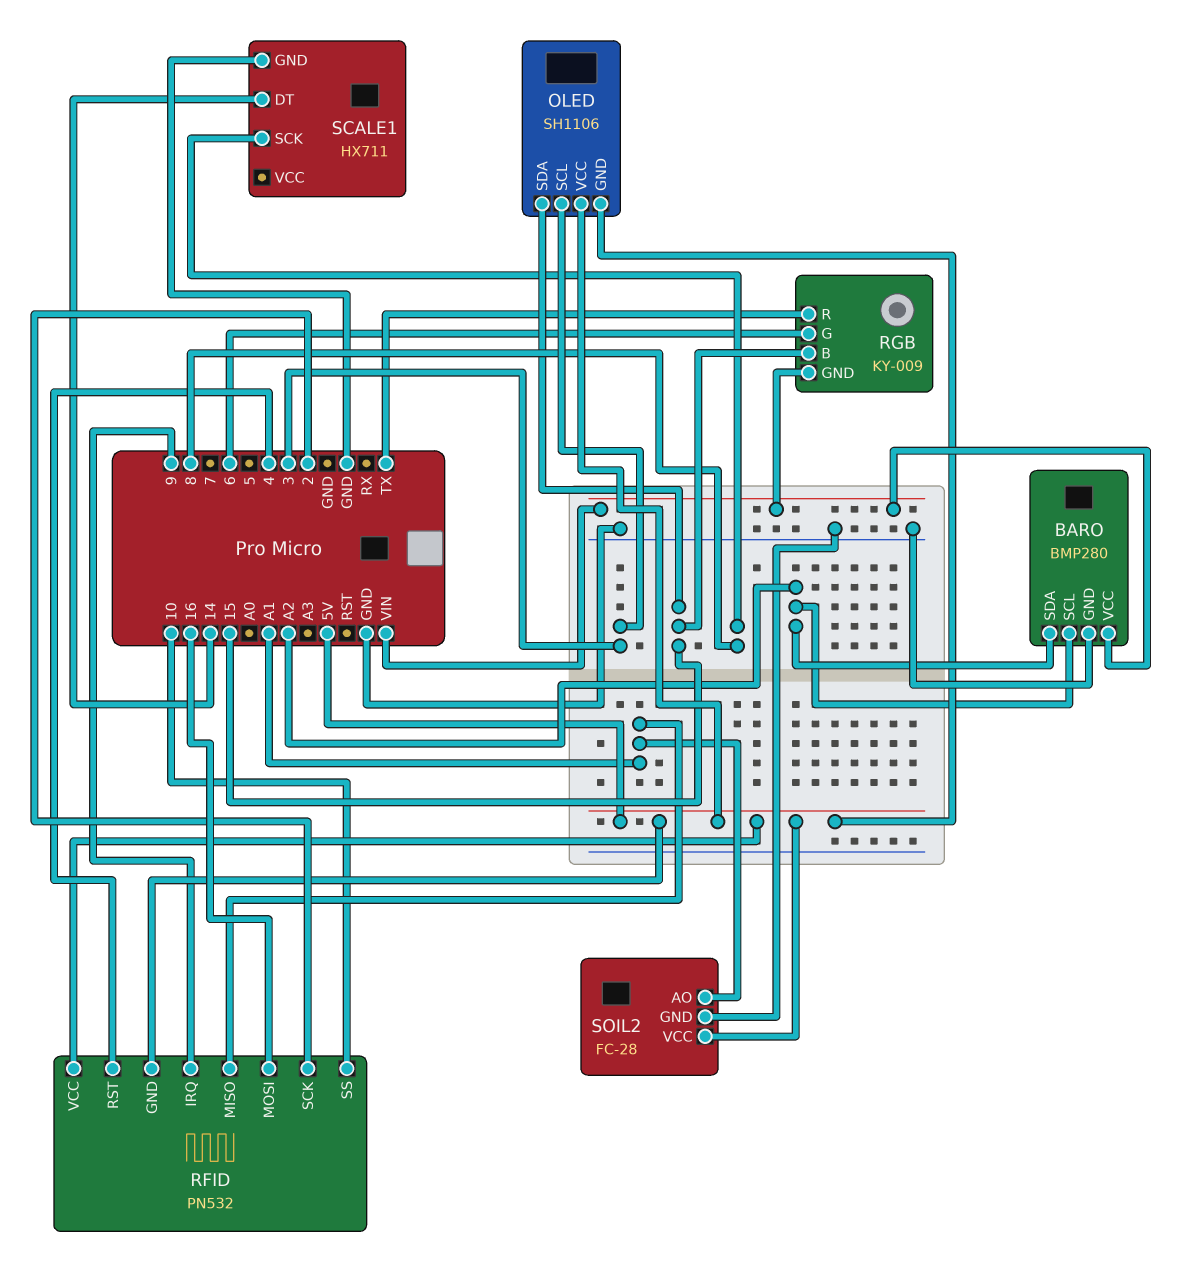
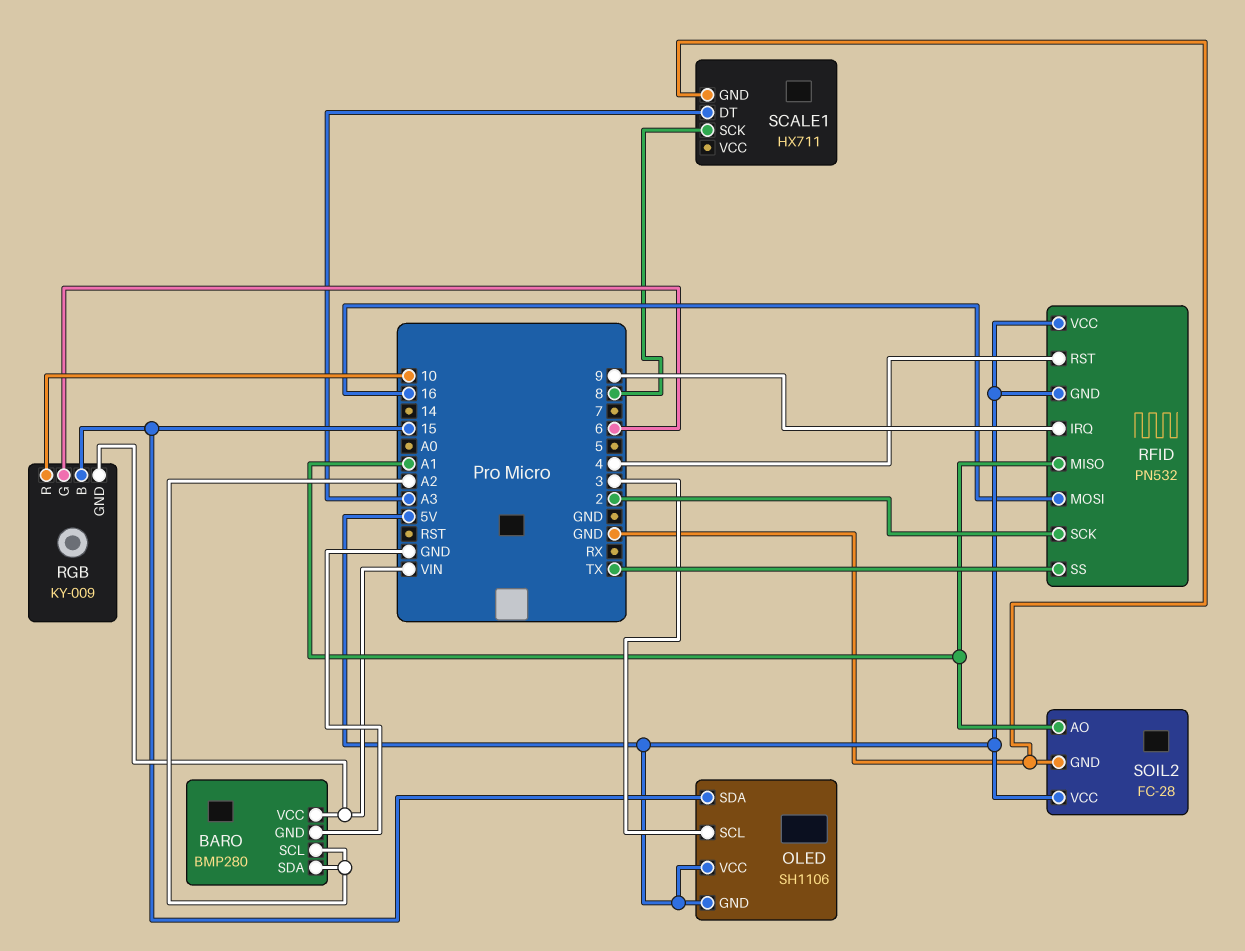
RFID pin SS: 10 -> TX
RGB pin R: TX -> 10
SCALE1 pin DT: 14 -> A3

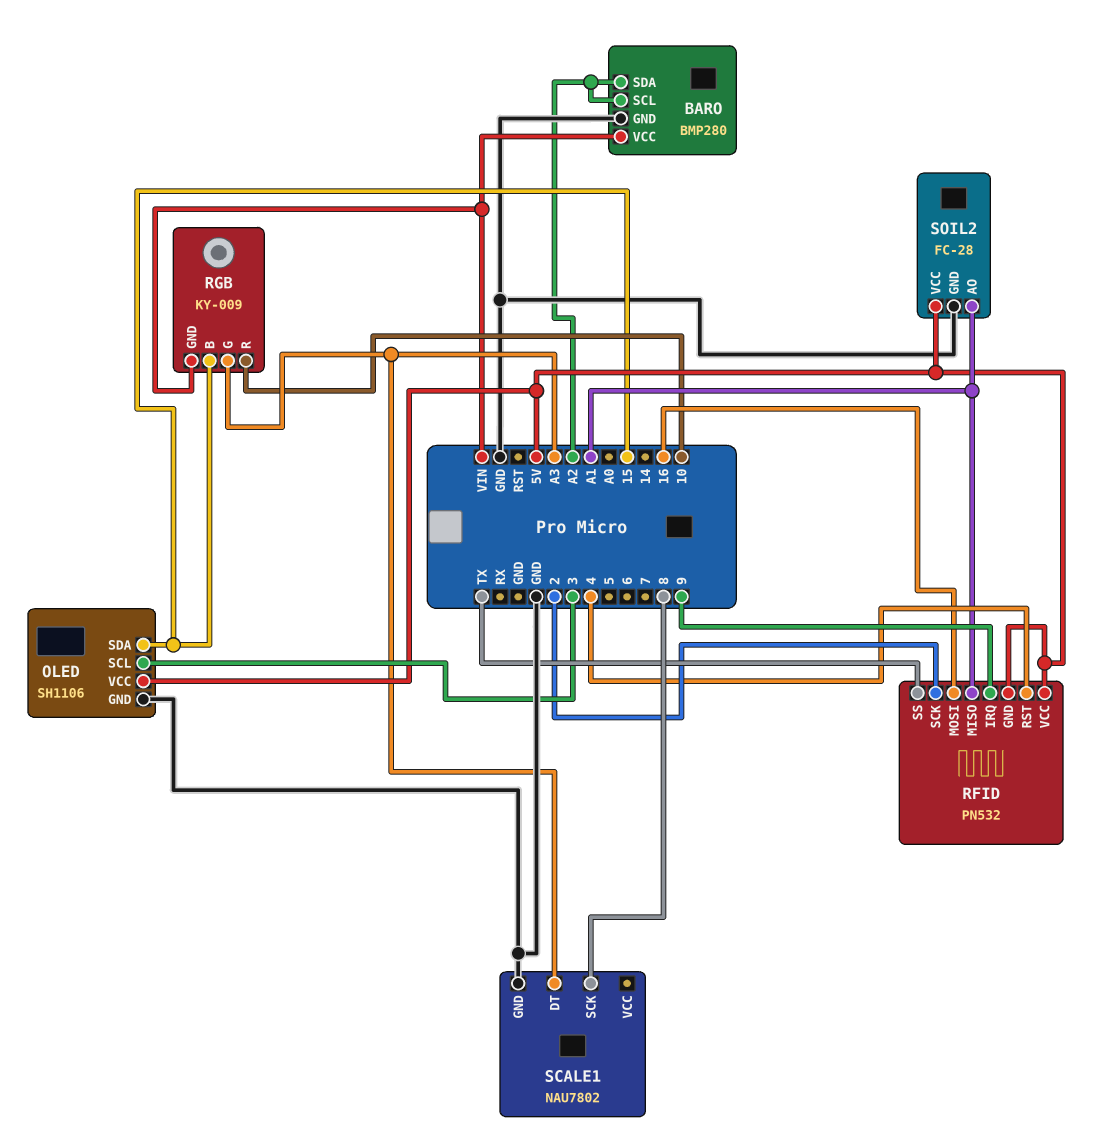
OLED pin GND: 5V -> GND
RGB pin G: 6 -> A3
SCALE1: HX711 -> NAU7802

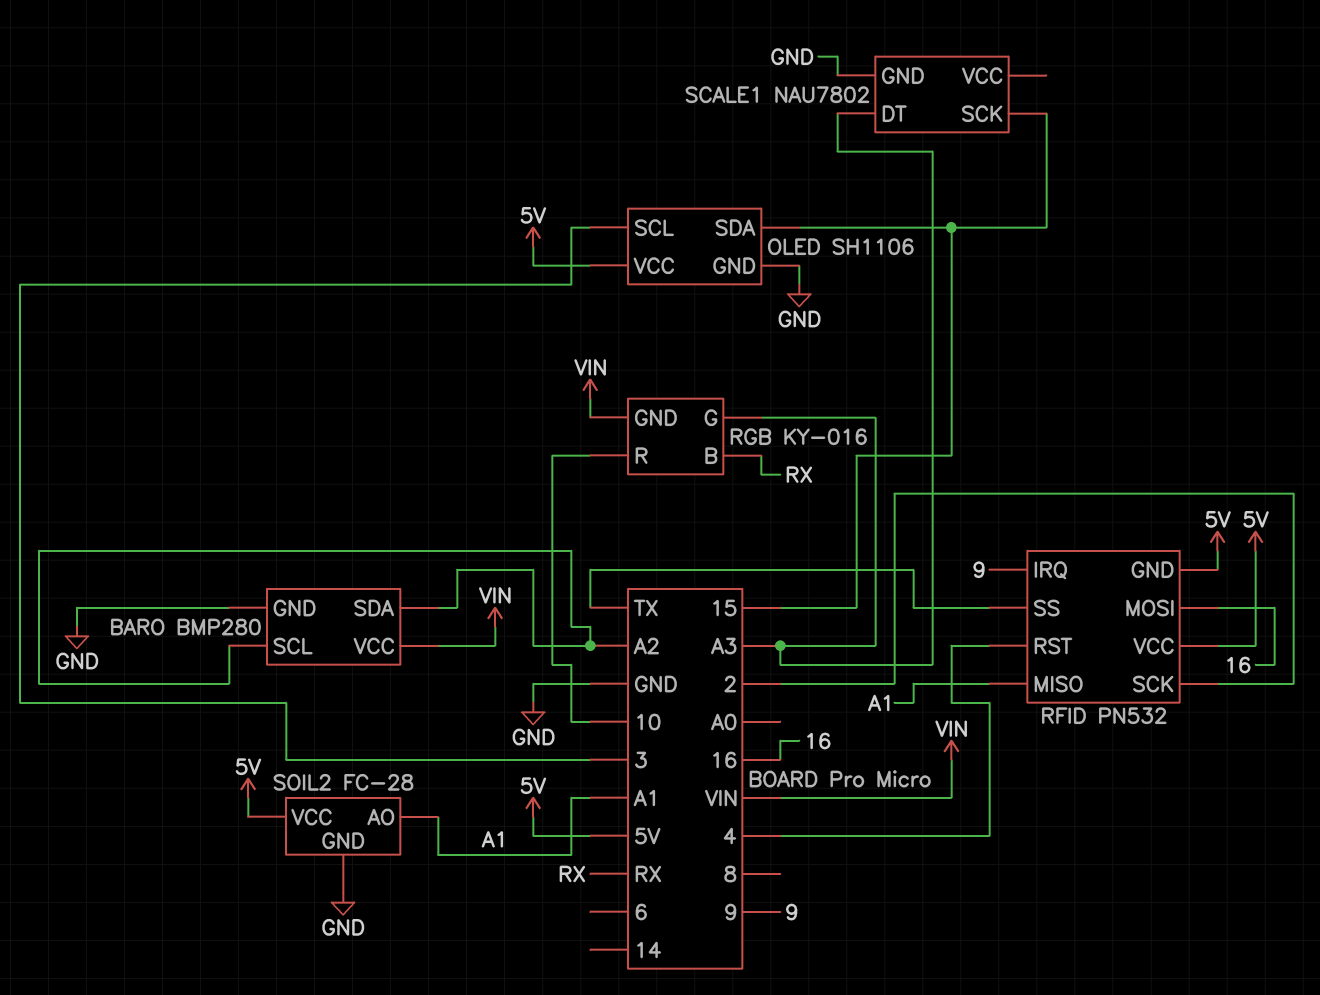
RGB: KY-009 -> KY-016
RGB pin B: 15 -> RX
SCALE1 pin SCK: 8 -> 15

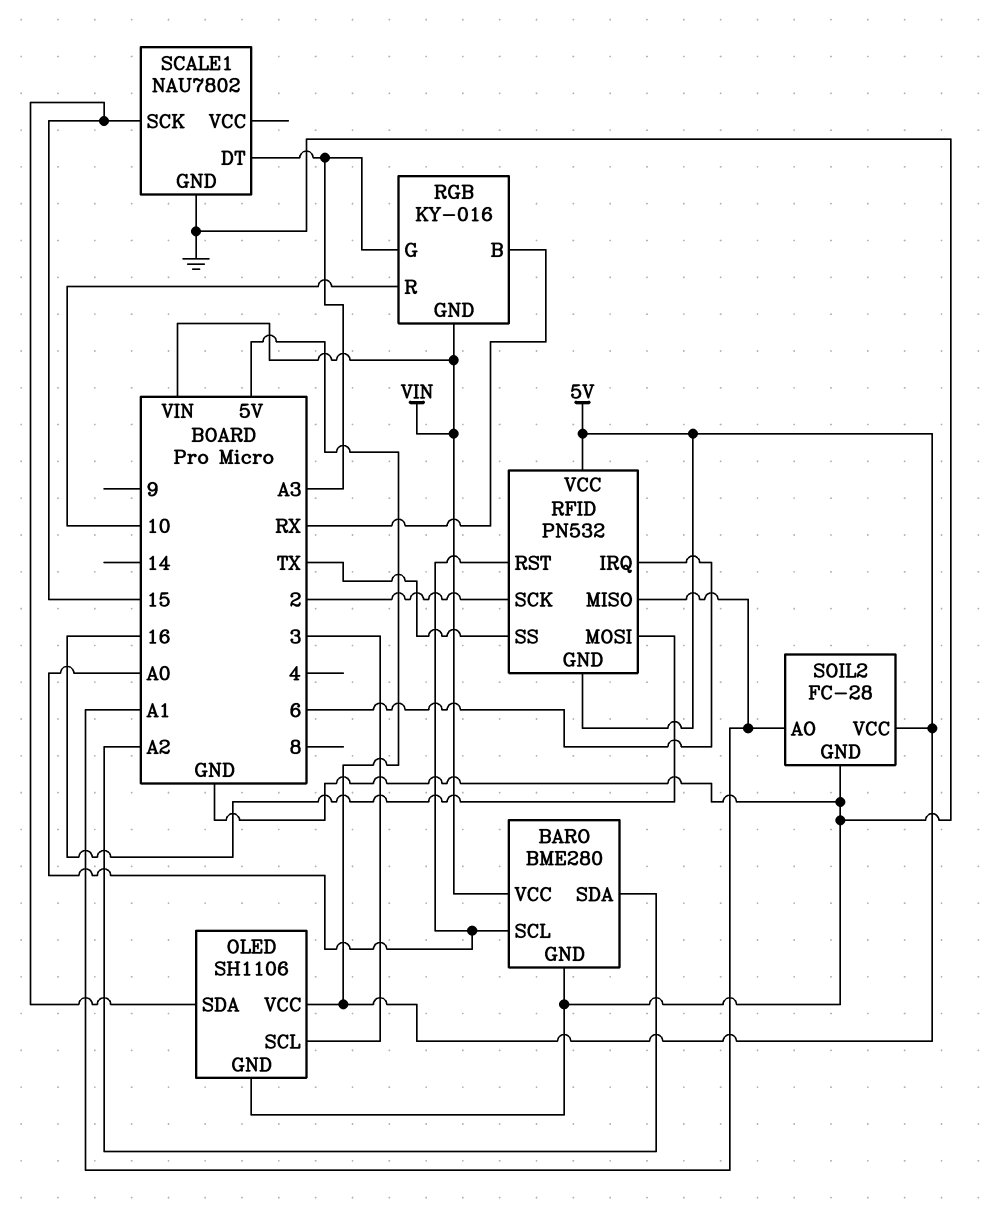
BARO: BMP280 -> BME280
BARO pin SCL: A2 -> A0
RFID pin IRQ: 9 -> 6
RFID pin RST: 4 -> A0

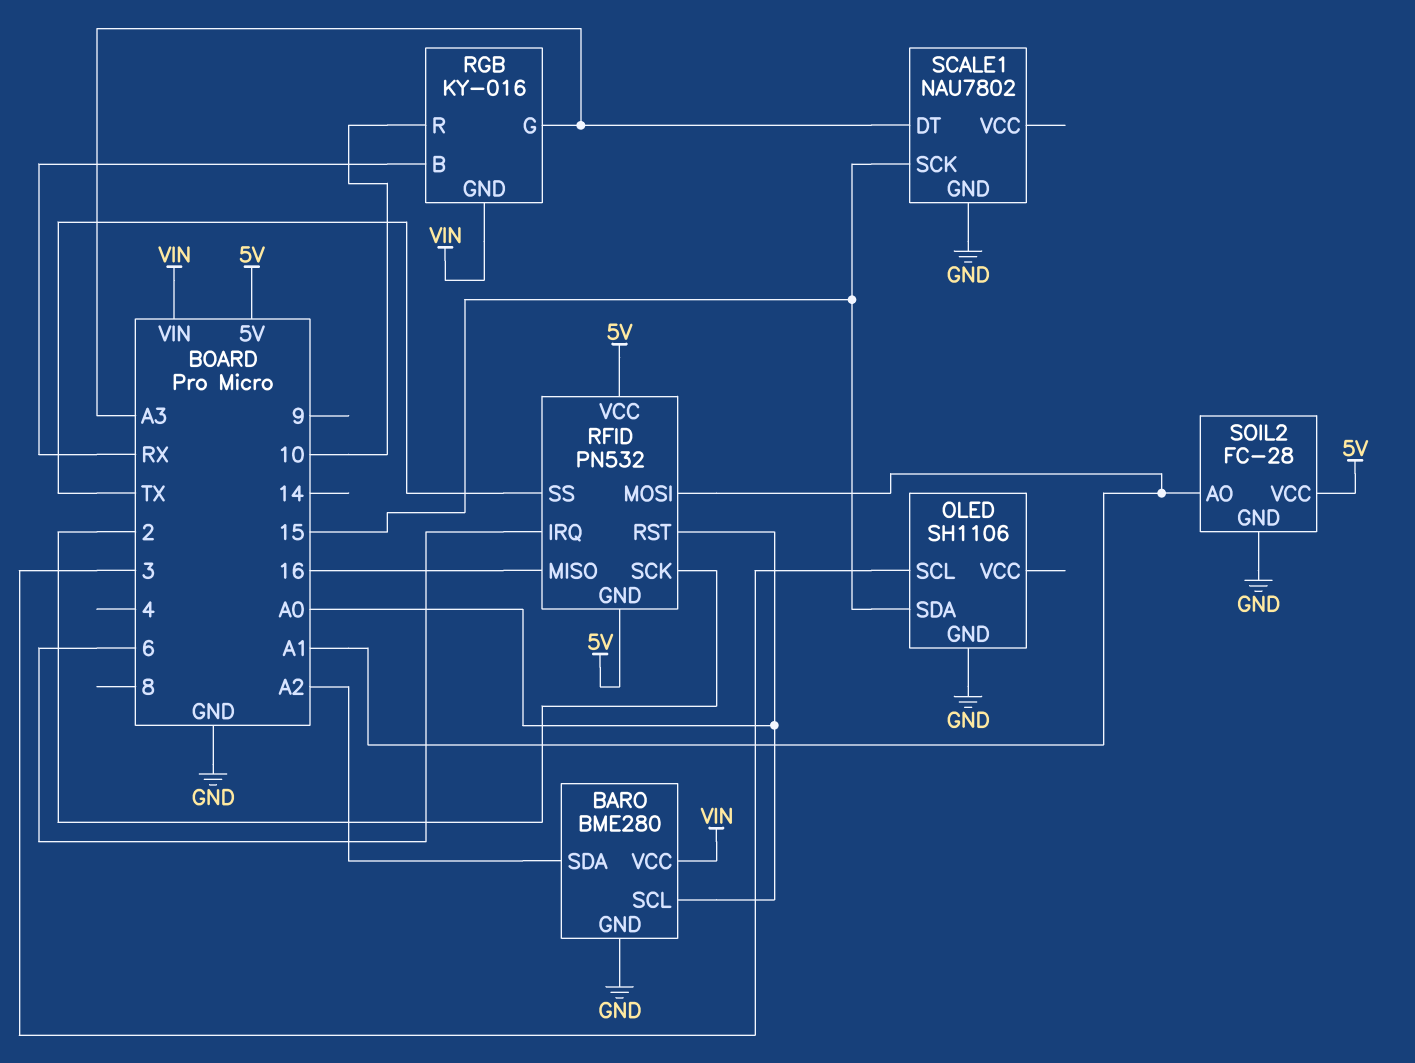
OLED pin VCC: 5V -> none
RFID pin MISO: A1 -> 16
RFID pin MOSI: 16 -> A1

